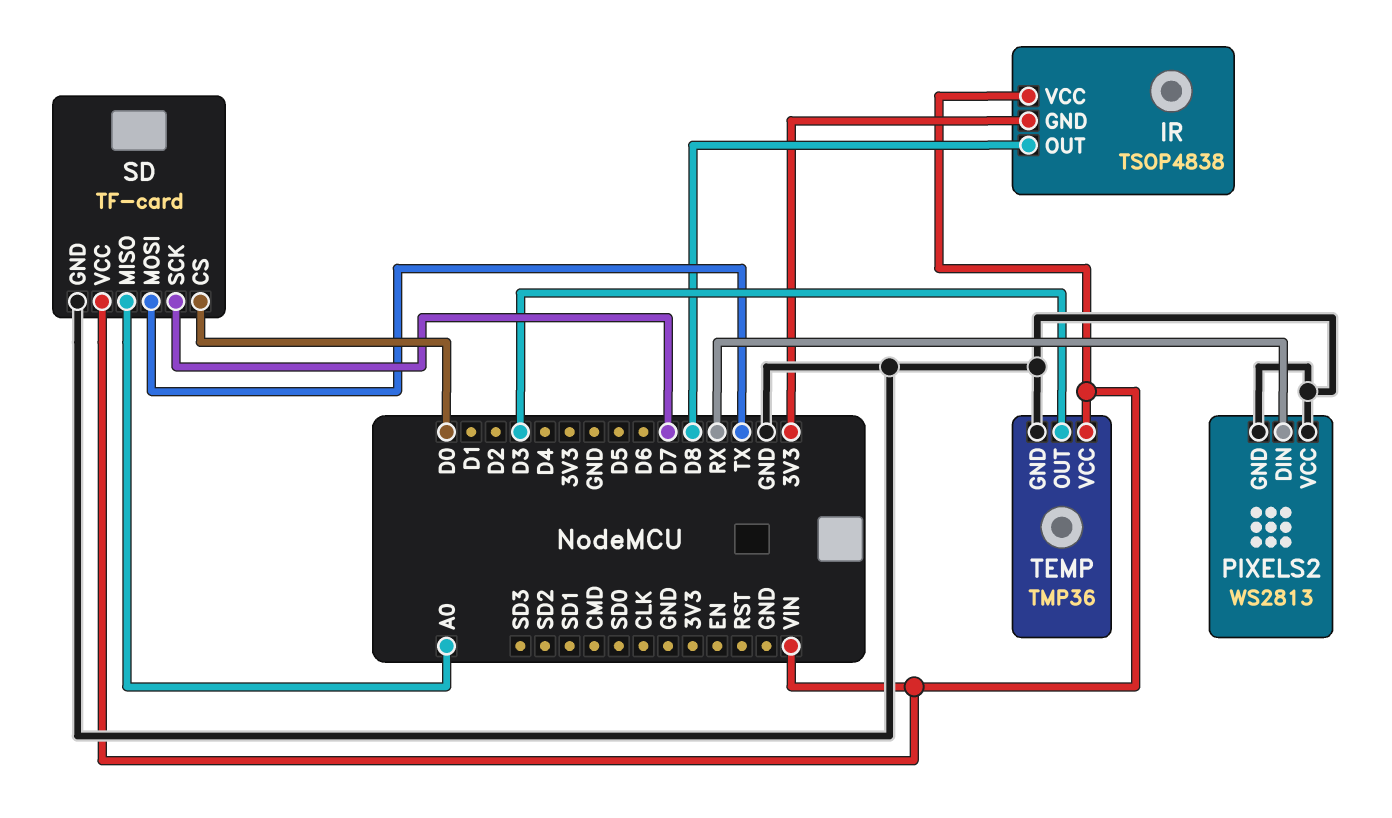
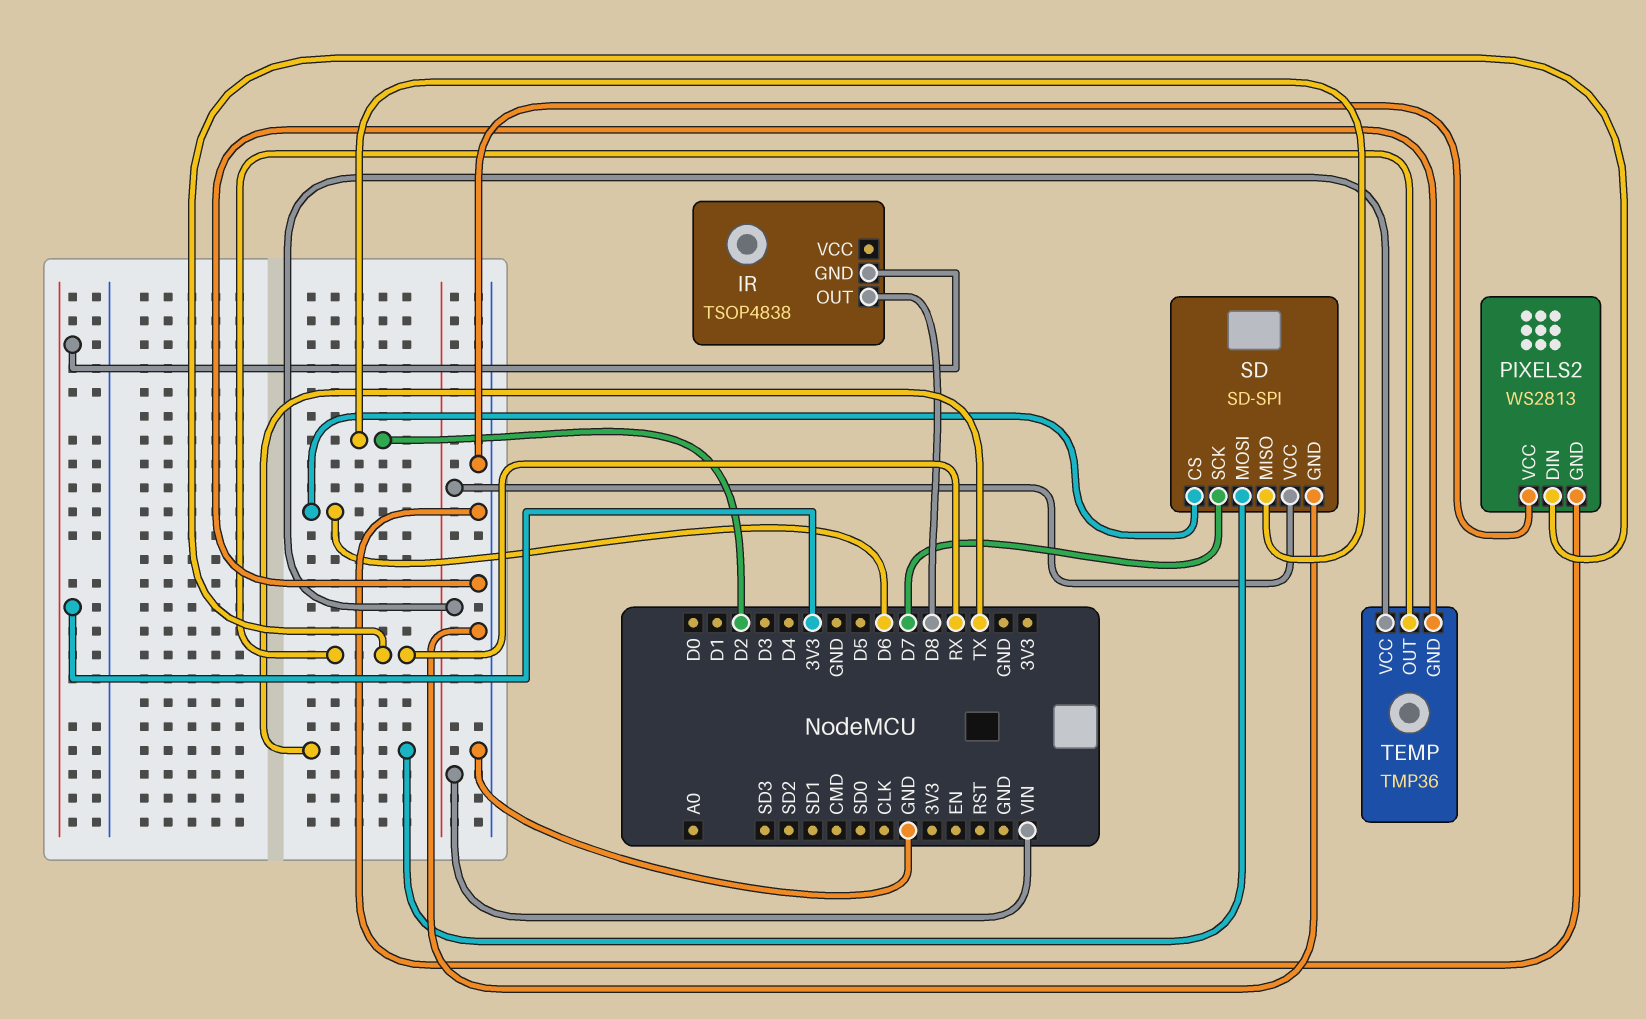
IR pin VCC: VIN -> none
SD: TF-card -> SD-SPI
SD pin CS: D0 -> D6
SD pin MISO: A0 -> D2
TEMP pin OUT: D3 -> RX

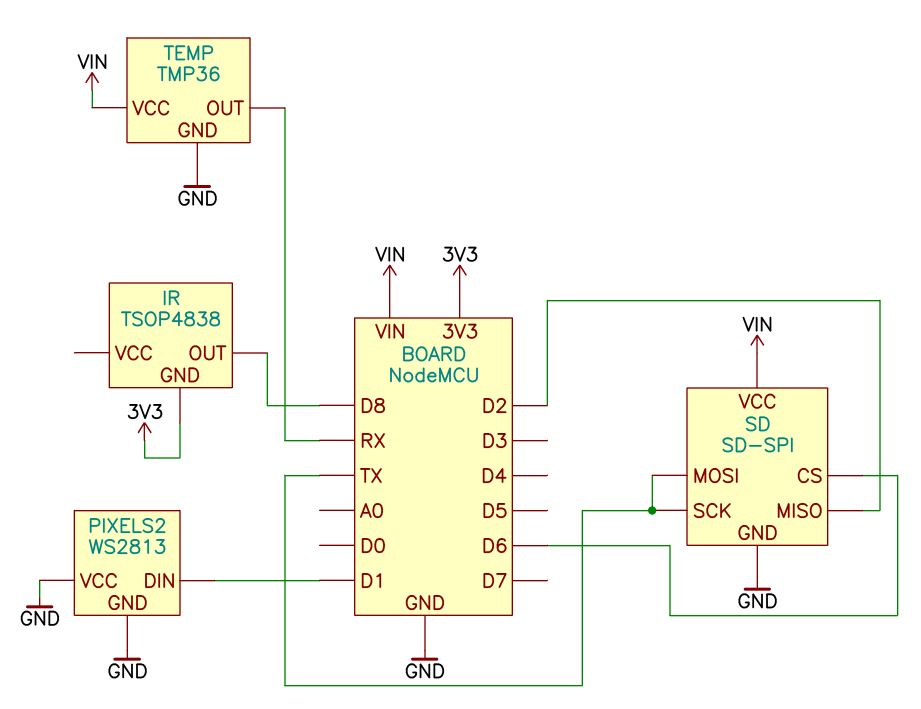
PIXELS2 pin DIN: RX -> D1
SD pin SCK: D7 -> TX

